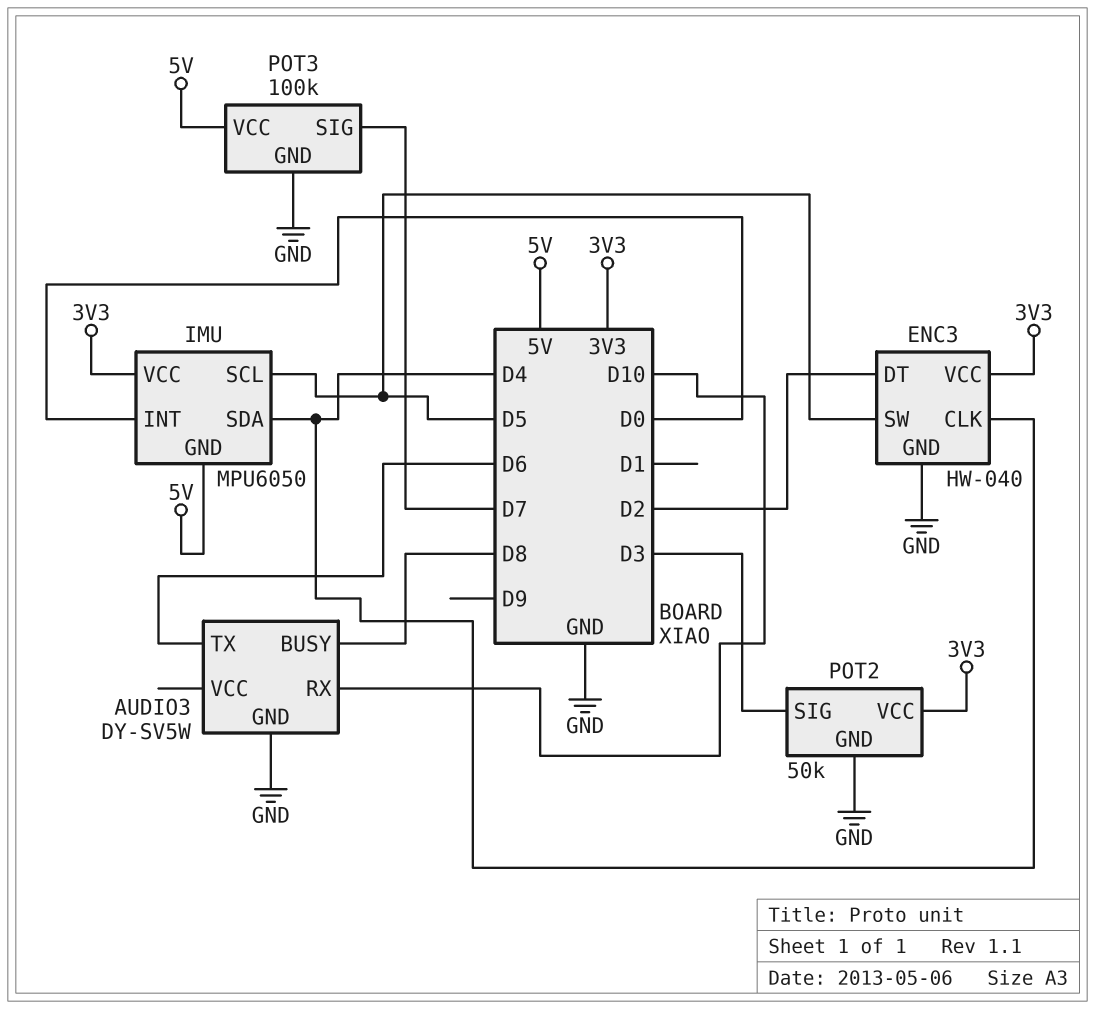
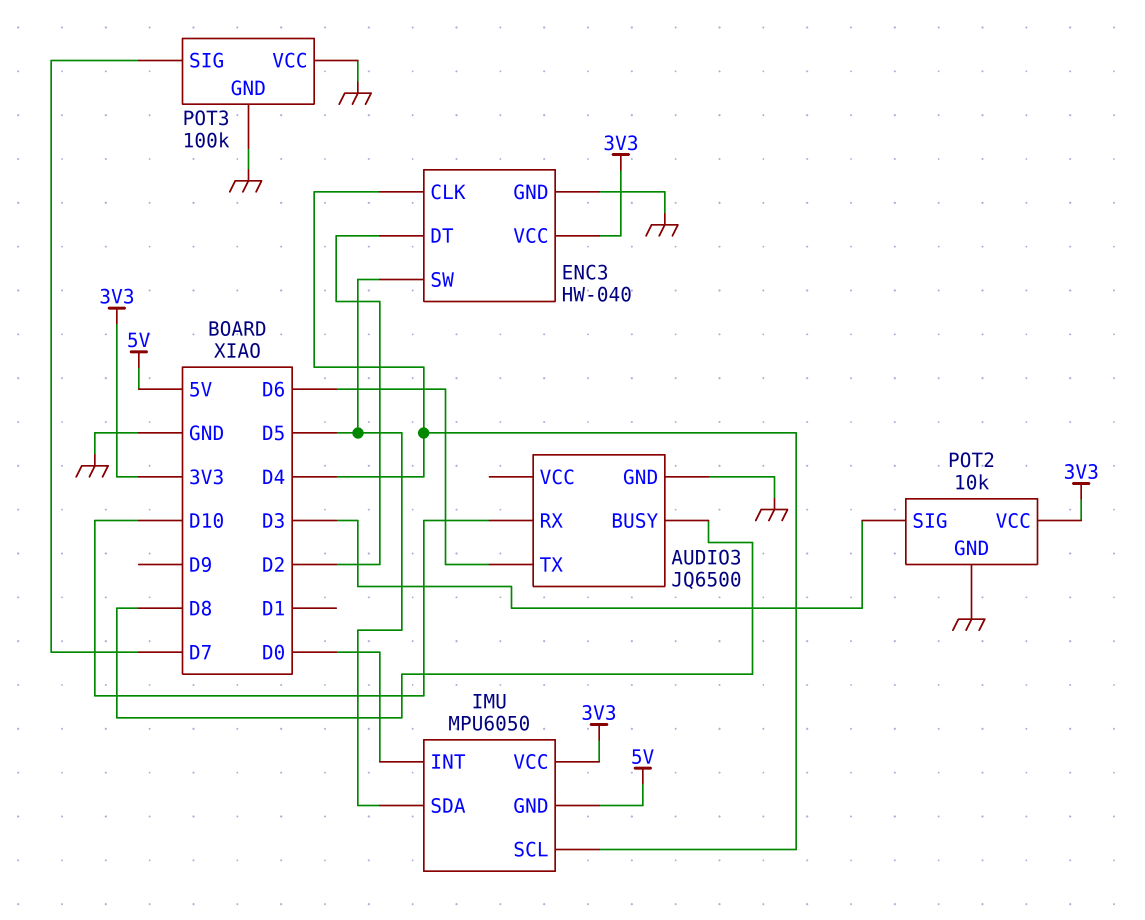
AUDIO3: DY-SV5W -> JQ6500
IMU pin SCL: D5 -> D4
IMU pin SDA: D4 -> D5
POT2: 50k -> 10k
POT3 pin VCC: 5V -> GND

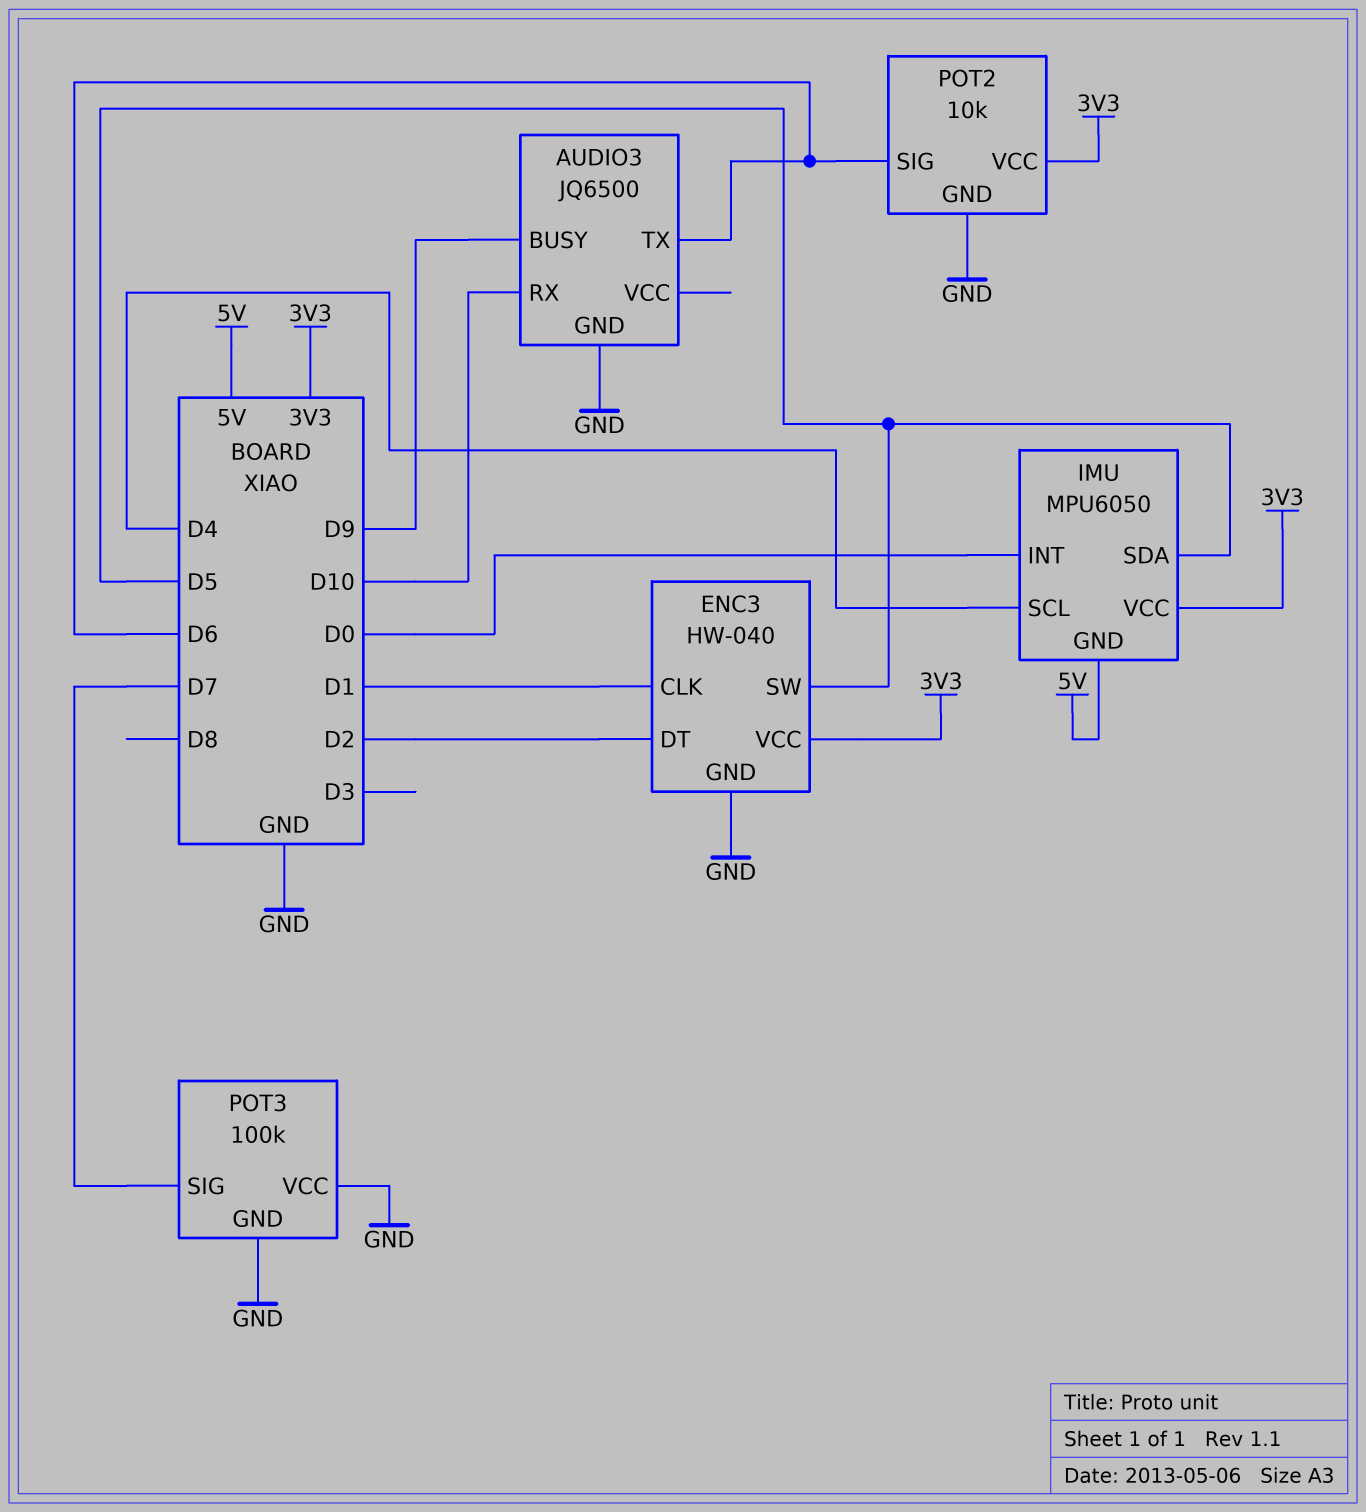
AUDIO3 pin BUSY: D8 -> D9
ENC3 pin CLK: D4 -> D1
POT2 pin SIG: D3 -> D6

